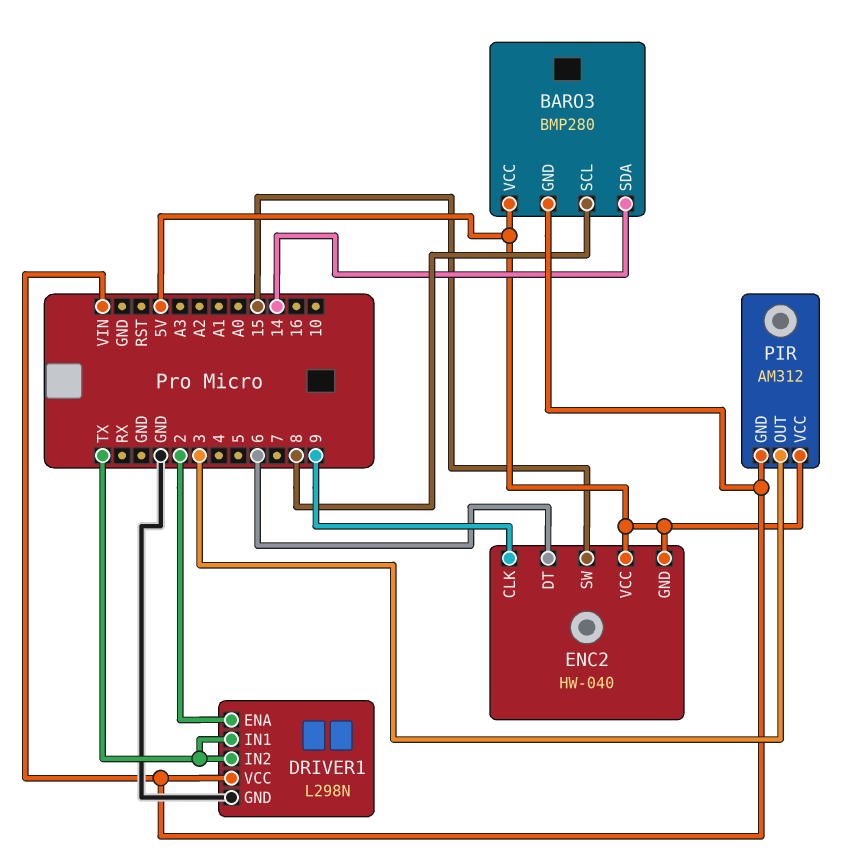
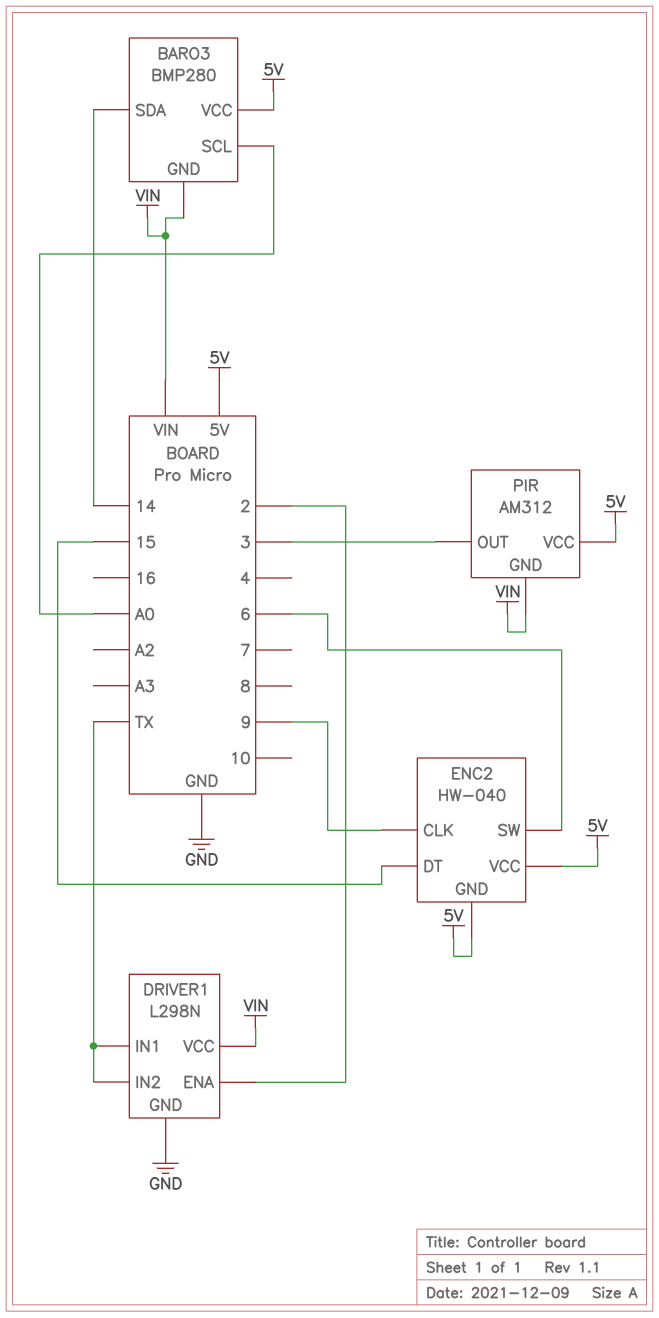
BARO3 pin SCL: 8 -> A0
ENC2 pin DT: 6 -> 15
ENC2 pin SW: 15 -> 6

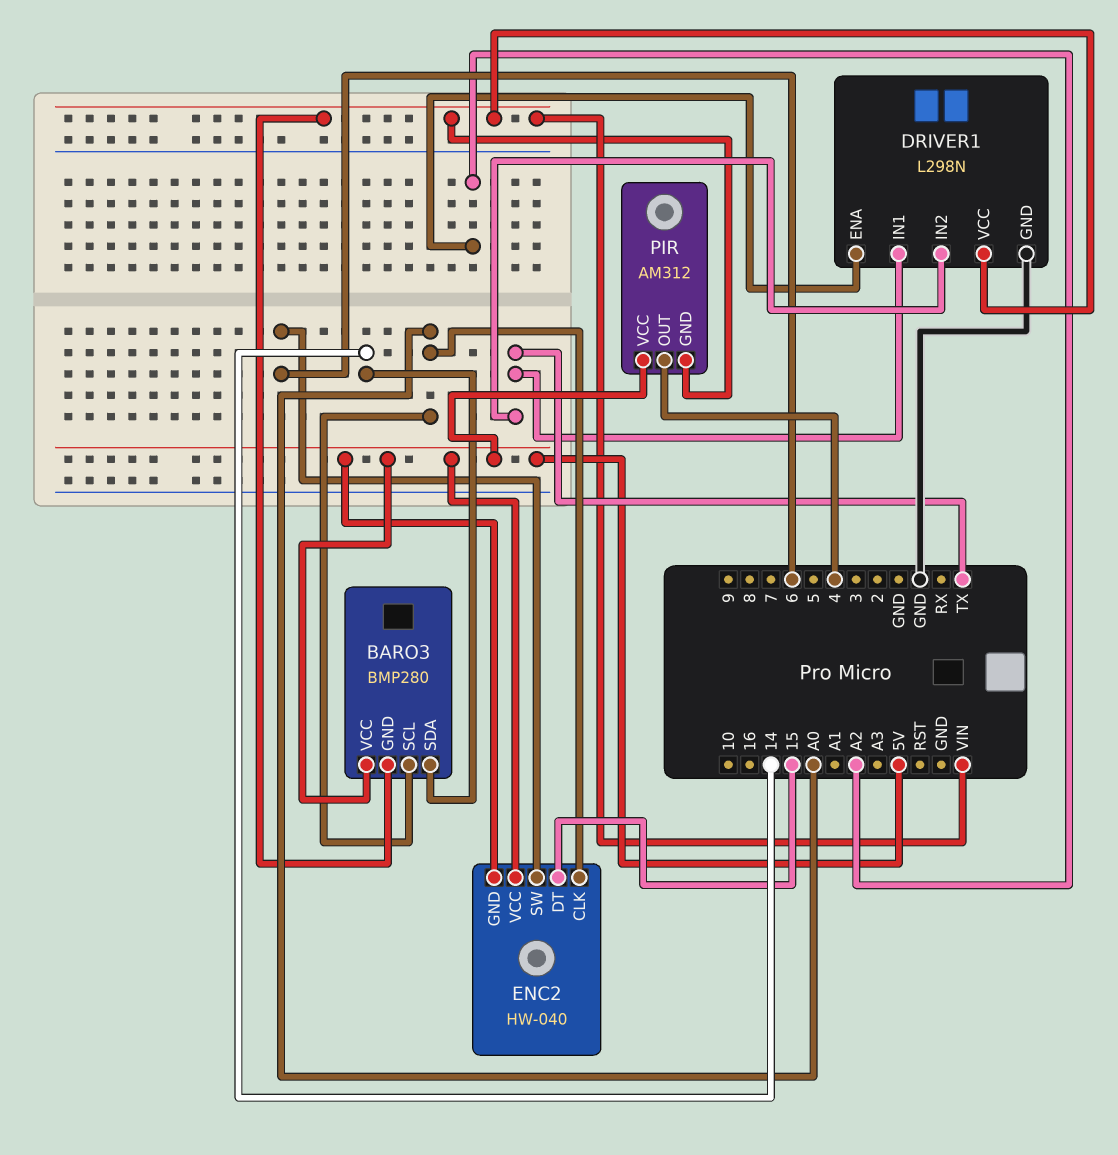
DRIVER1 pin ENA: 2 -> A2
ENC2 pin CLK: 9 -> A0
PIR pin OUT: 3 -> 4

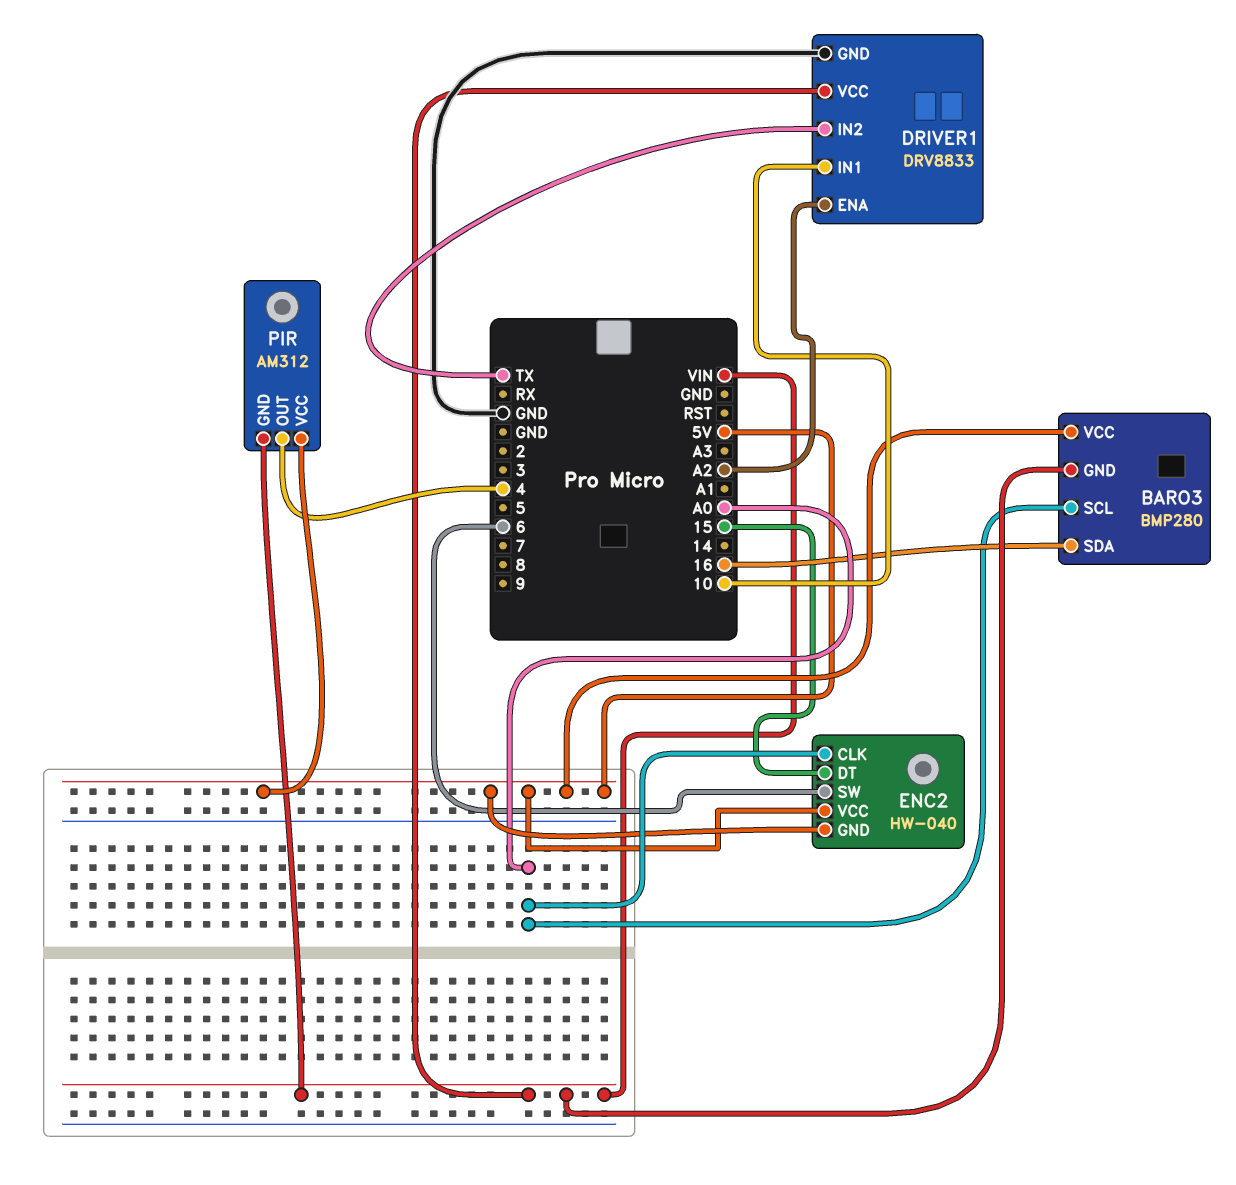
BARO3 pin SDA: 14 -> 16
DRIVER1: L298N -> DRV8833
DRIVER1 pin IN1: TX -> 10

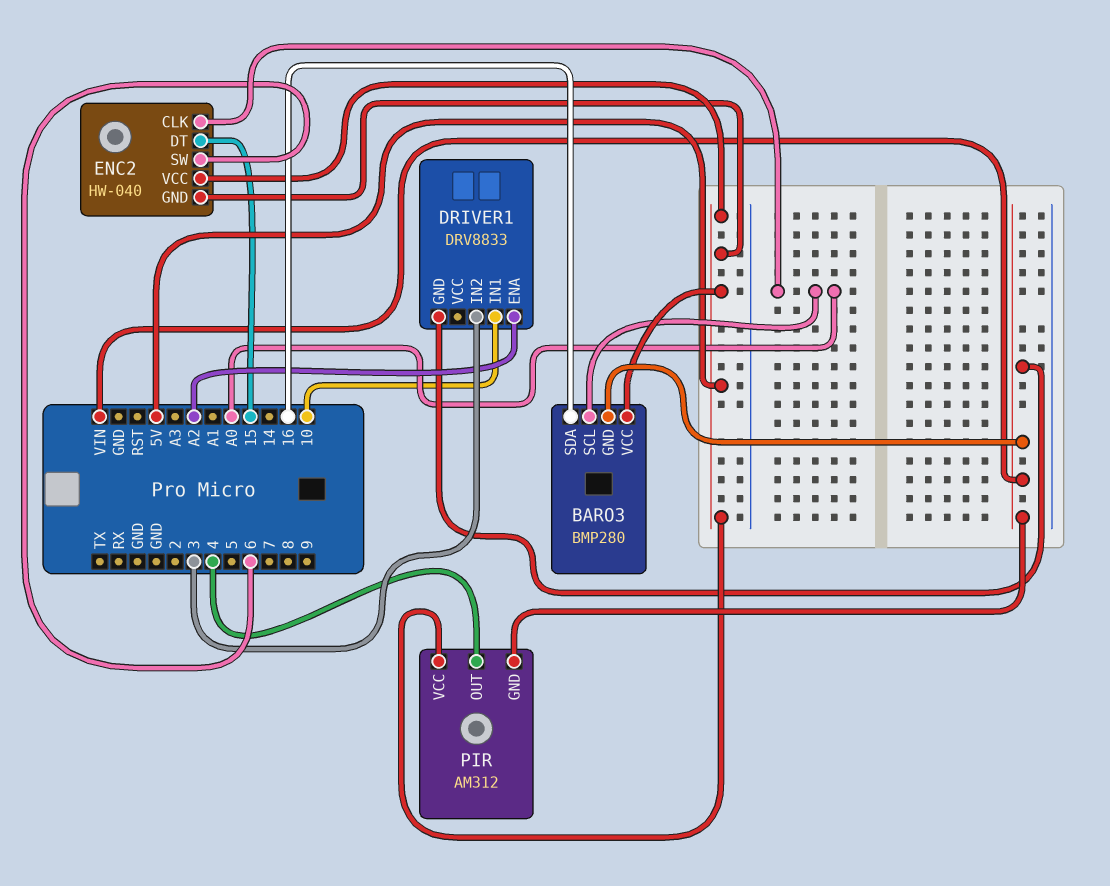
DRIVER1 pin GND: GND -> VIN
DRIVER1 pin IN2: TX -> 3
DRIVER1 pin VCC: VIN -> none

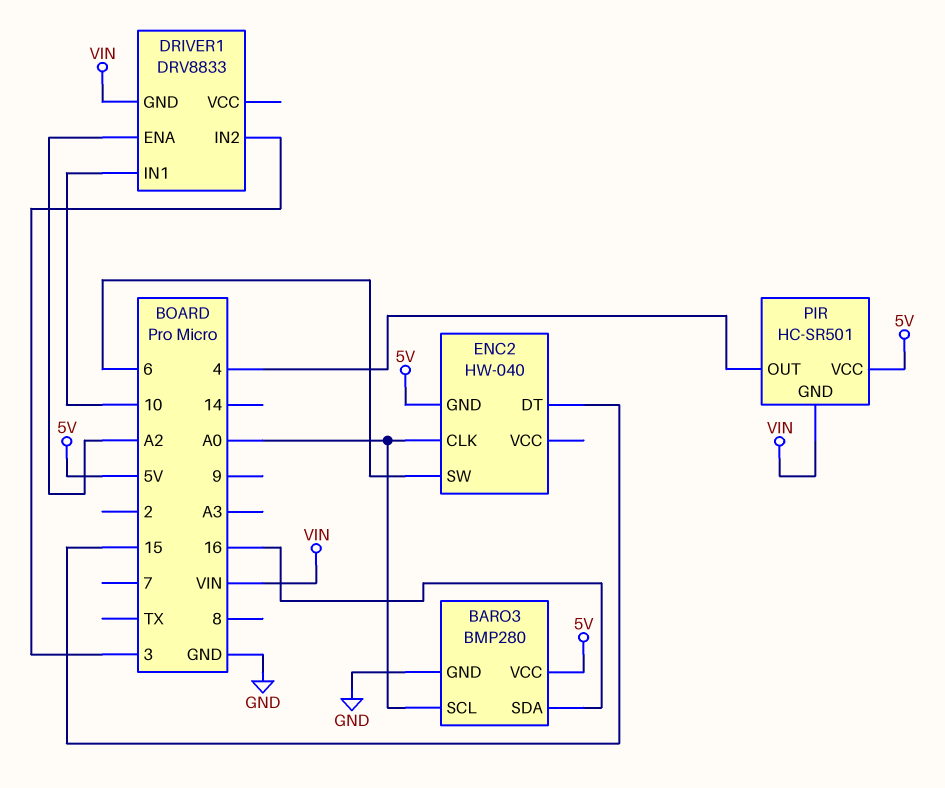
BARO3 pin GND: VIN -> GND
ENC2 pin VCC: 5V -> none
PIR: AM312 -> HC-SR501

